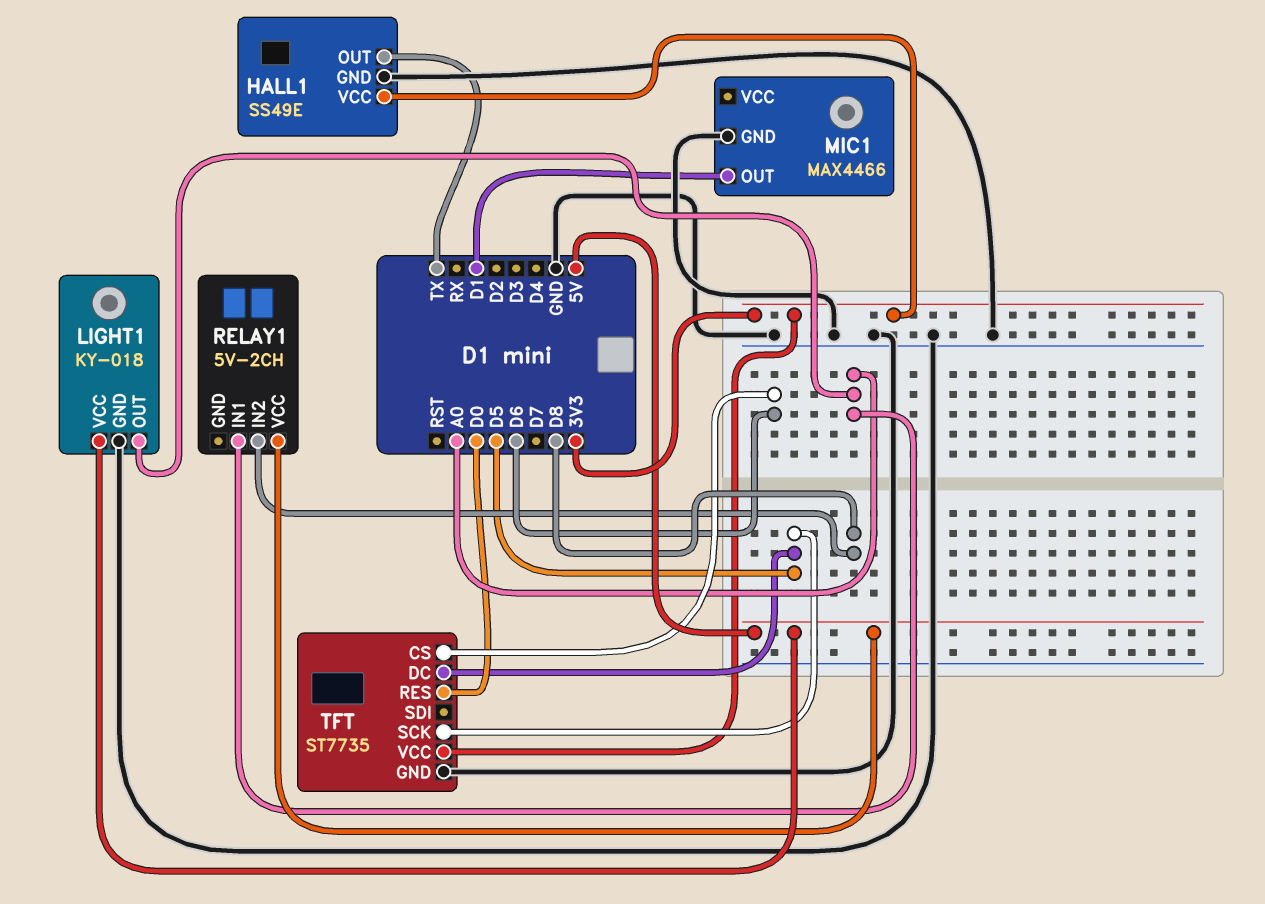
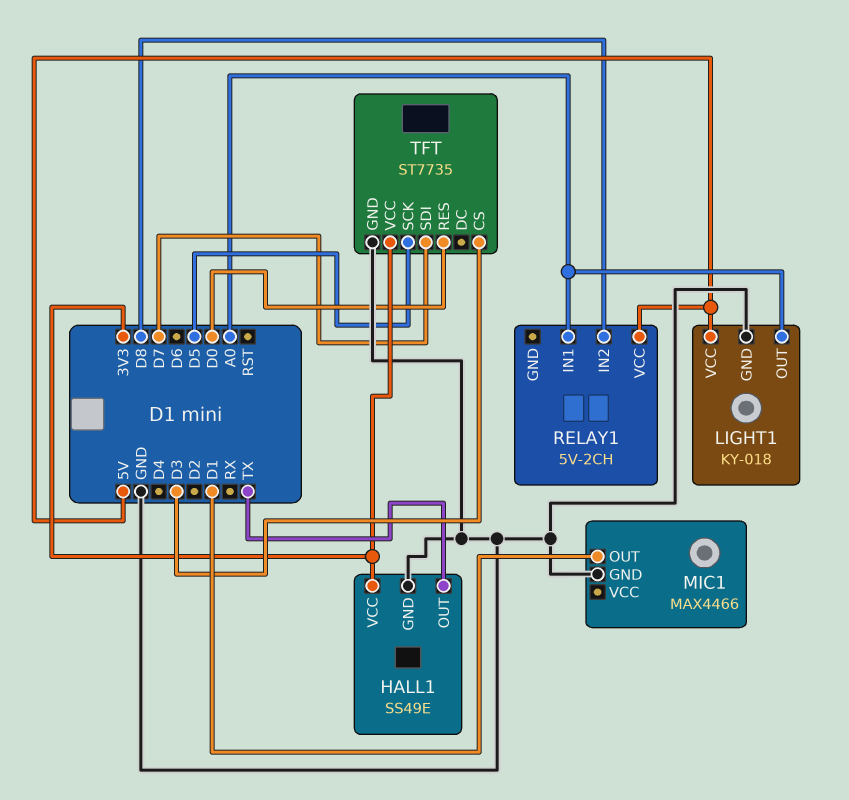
TFT pin CS: D6 -> D3
TFT pin DC: D5 -> none
TFT pin SDI: none -> D7

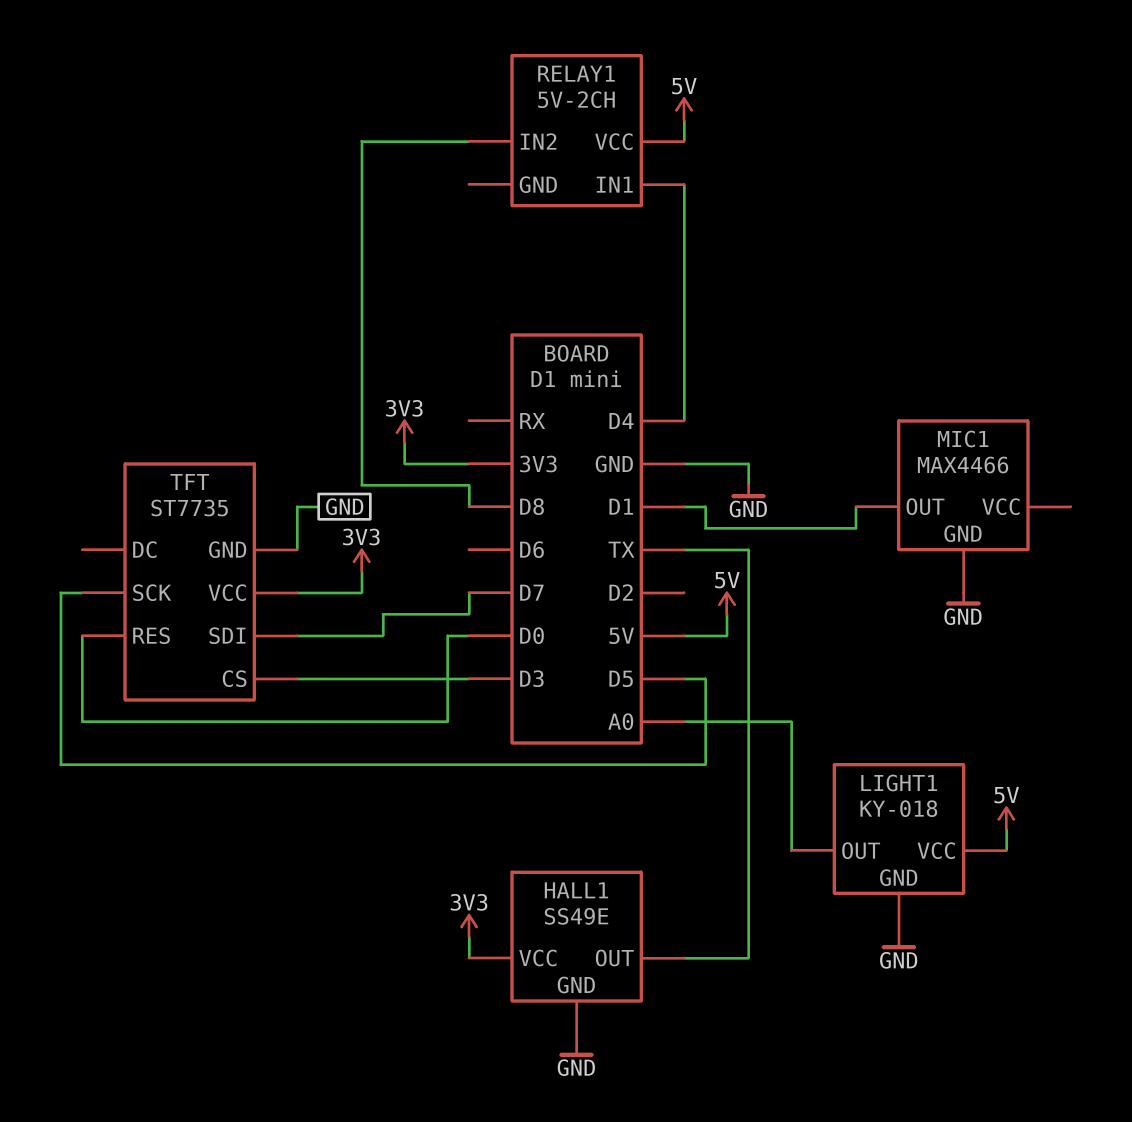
RELAY1 pin IN1: A0 -> D4

